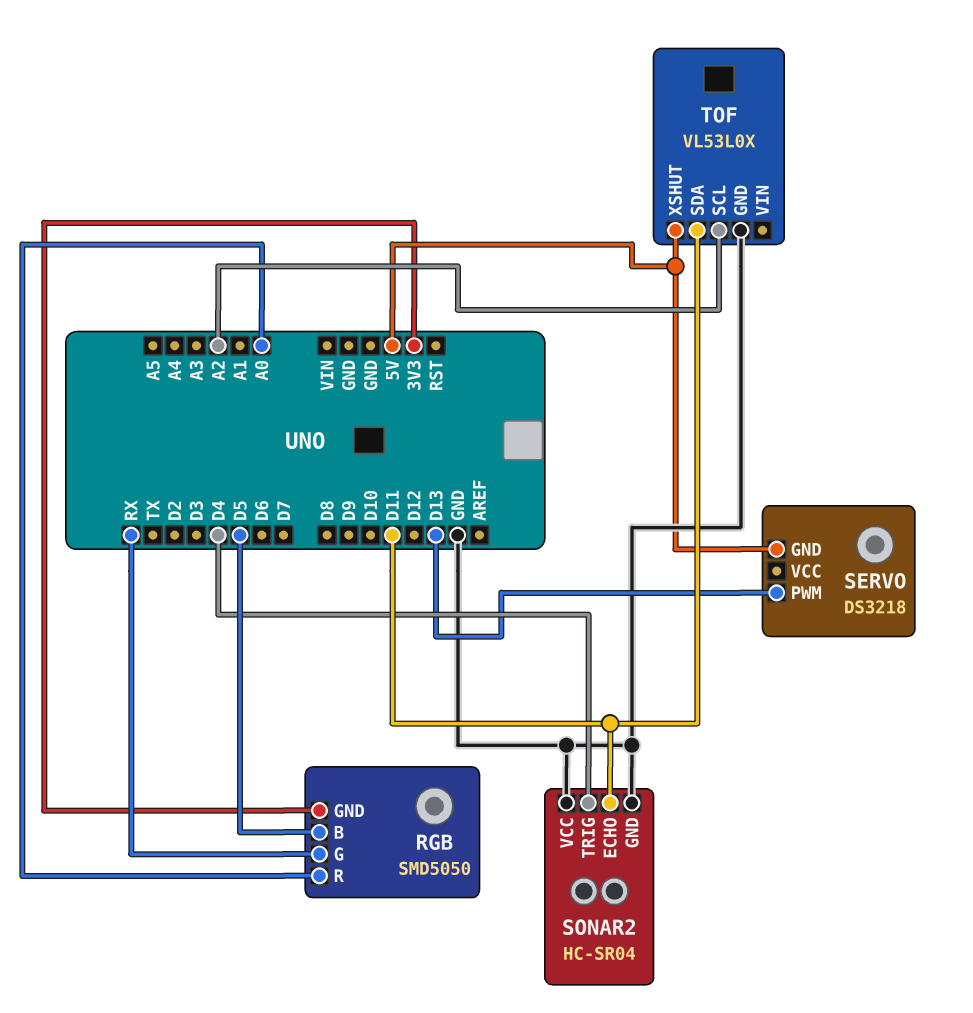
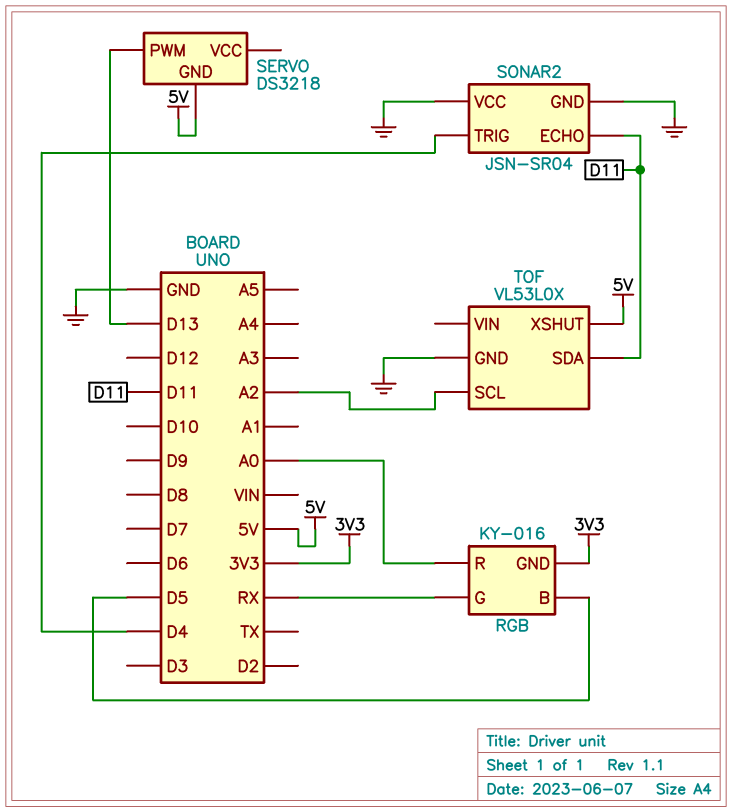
RGB: SMD5050 -> KY-016
SONAR2: HC-SR04 -> JSN-SR04

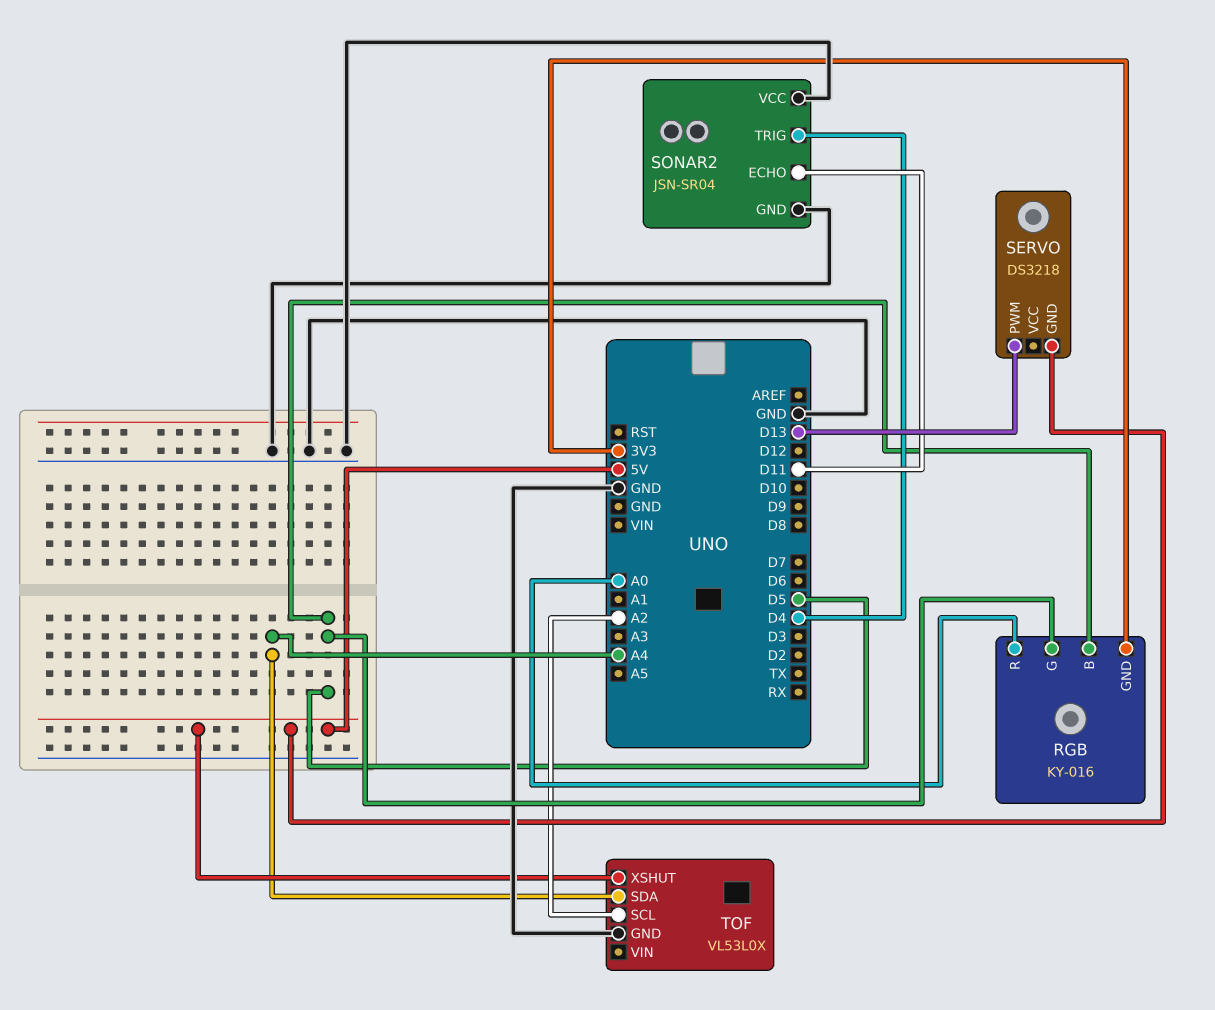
RGB pin G: RX -> D5
TOF pin SDA: D11 -> A4

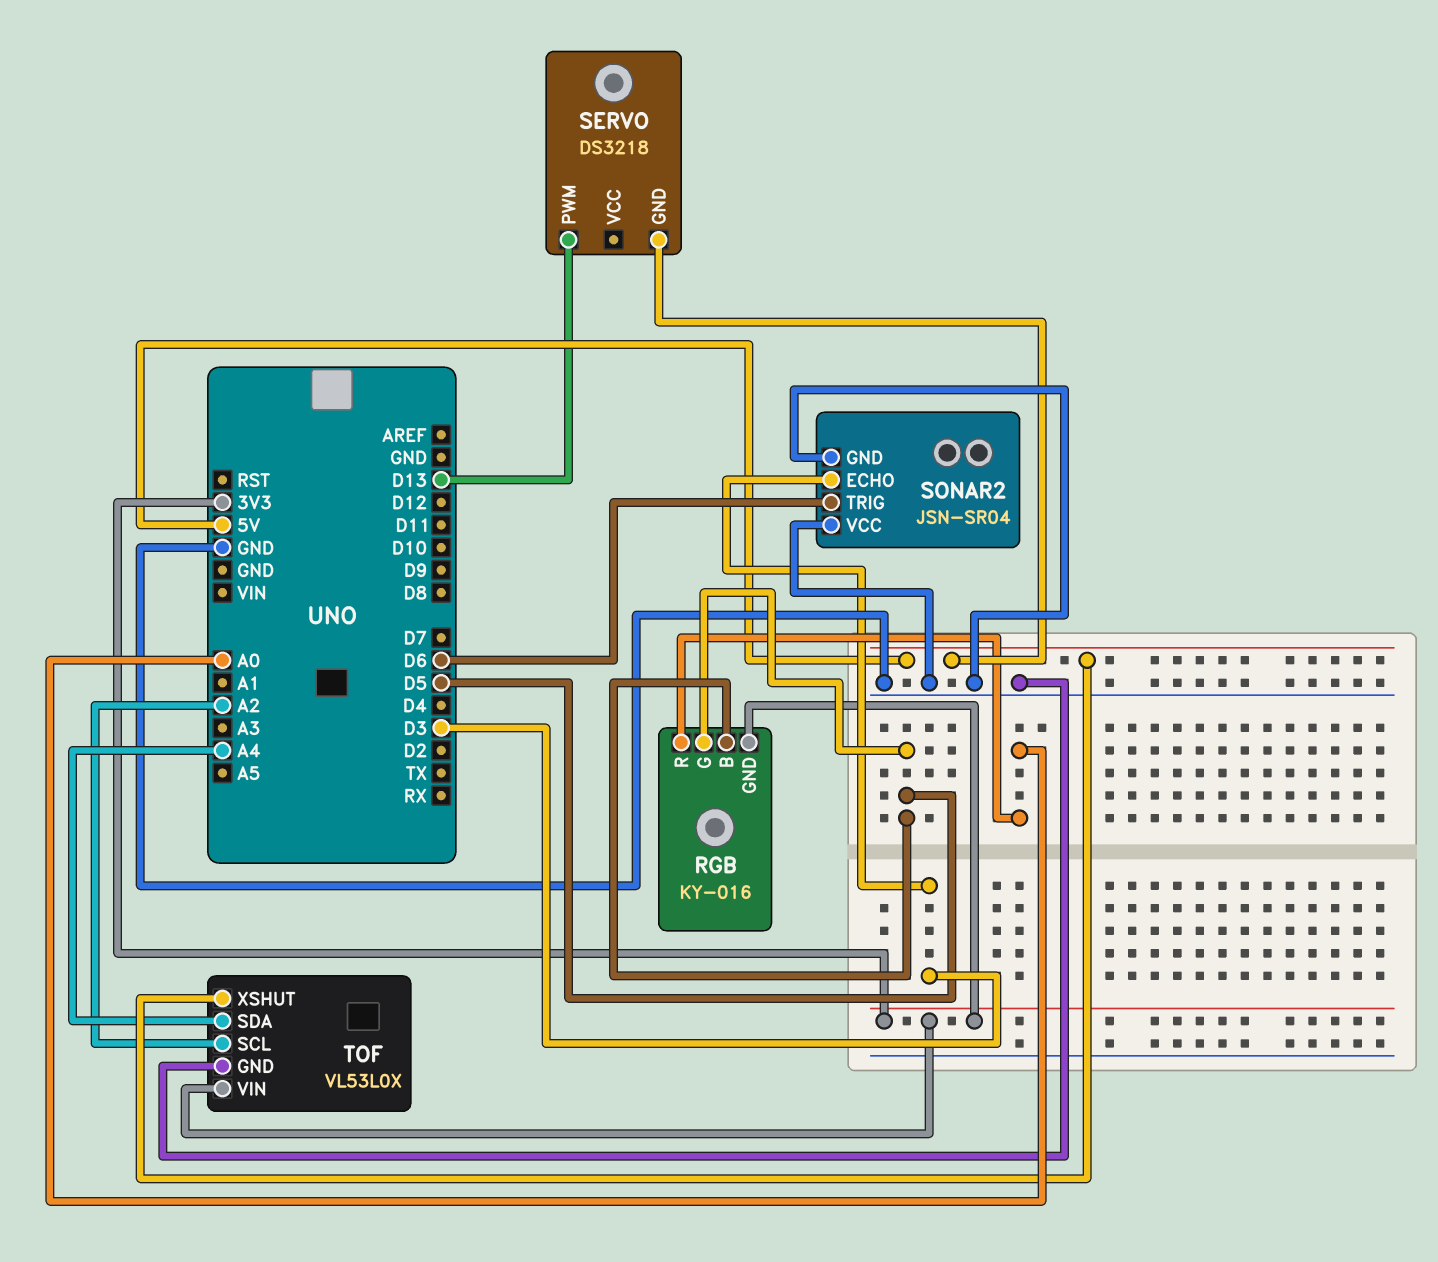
SONAR2 pin ECHO: D11 -> D3
SONAR2 pin TRIG: D4 -> D6
TOF pin VIN: none -> 3V3

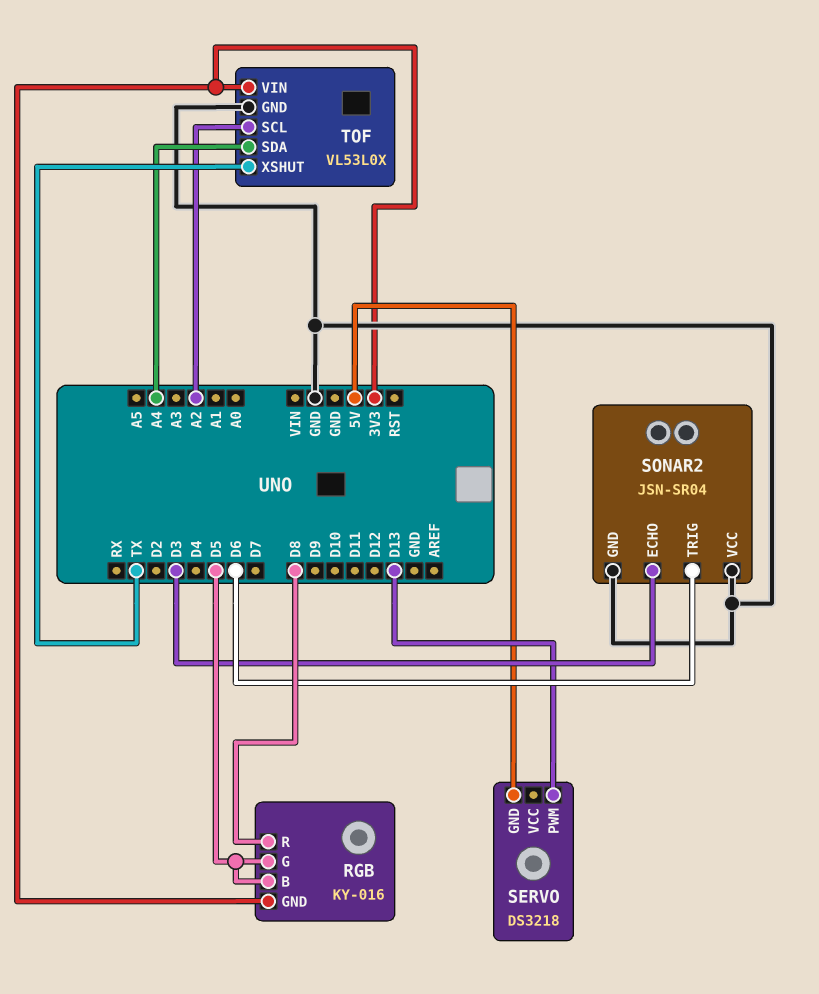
RGB pin R: A0 -> D8
TOF pin XSHUT: 5V -> TX

